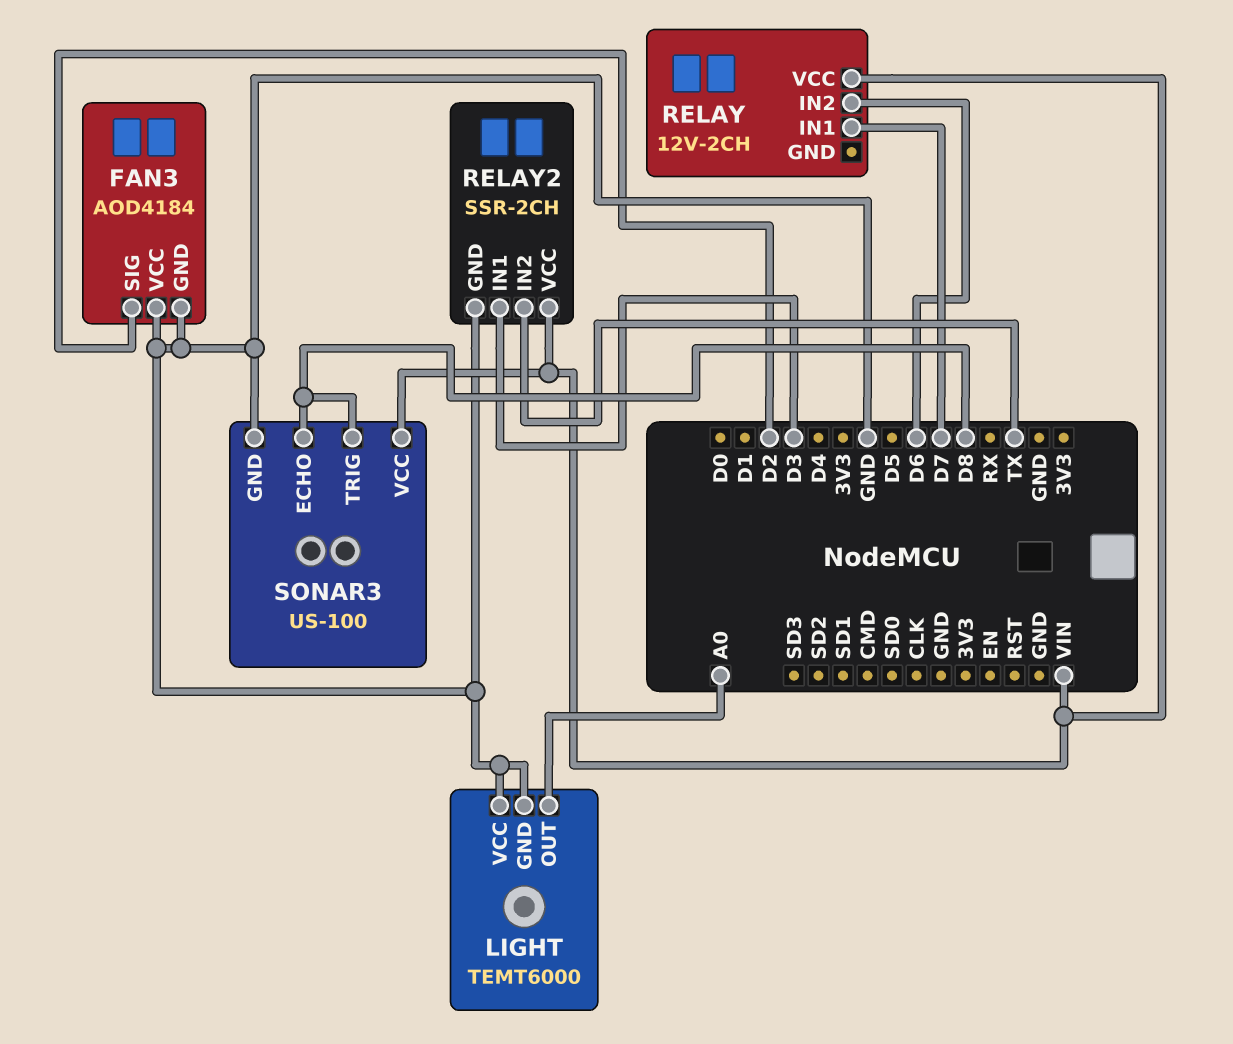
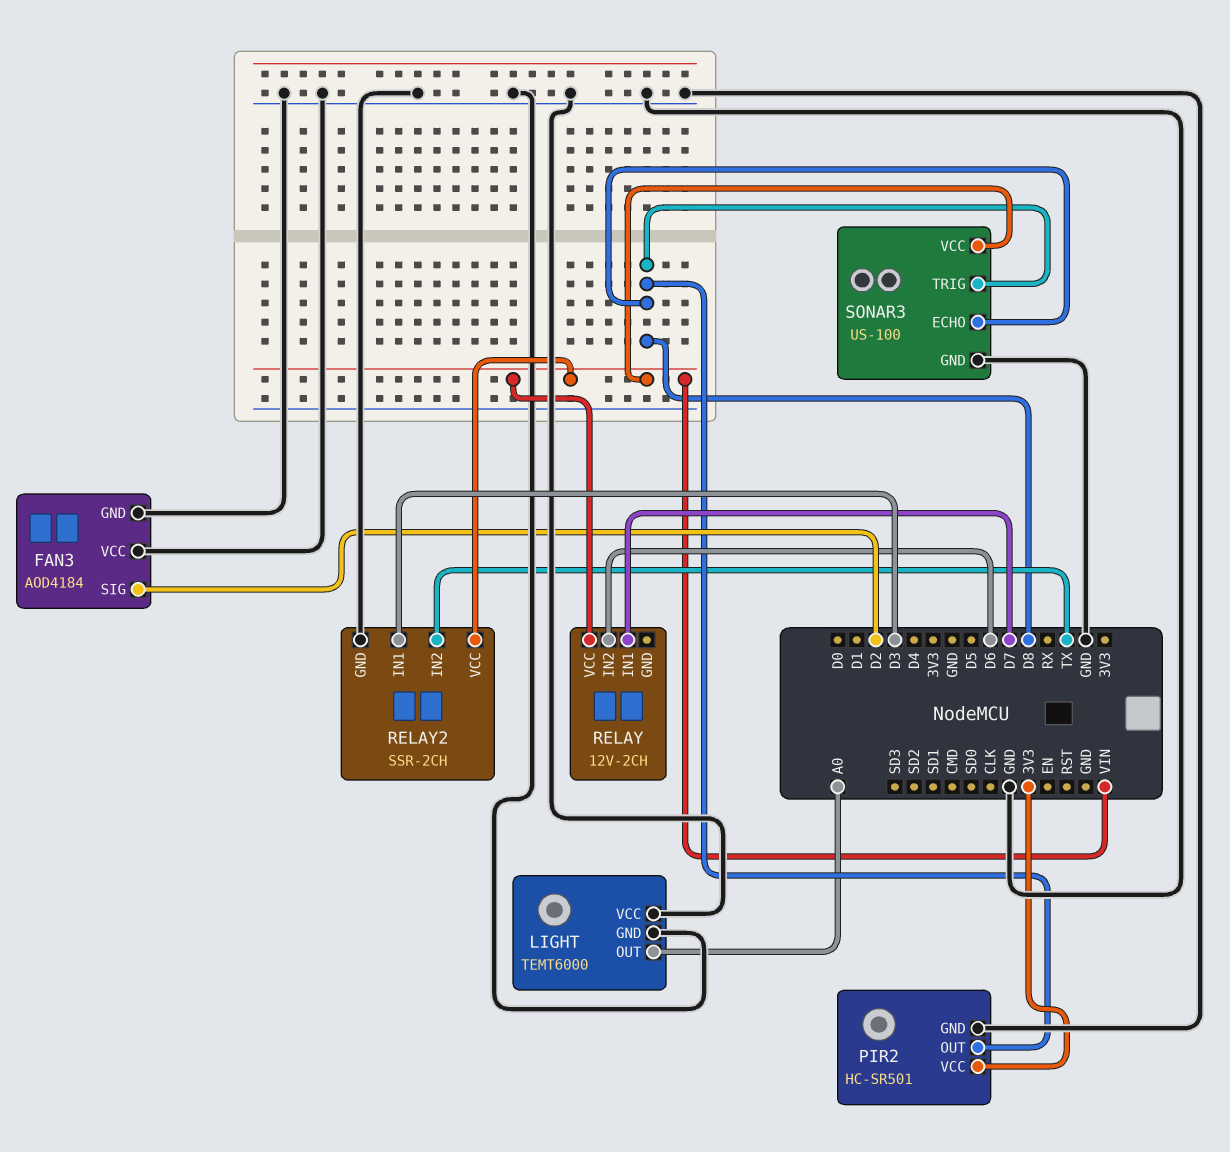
PIR2: none -> HC-SR501
PIR2 pin GND: none -> GND
PIR2 pin OUT: none -> D8
PIR2 pin VCC: none -> 3V3

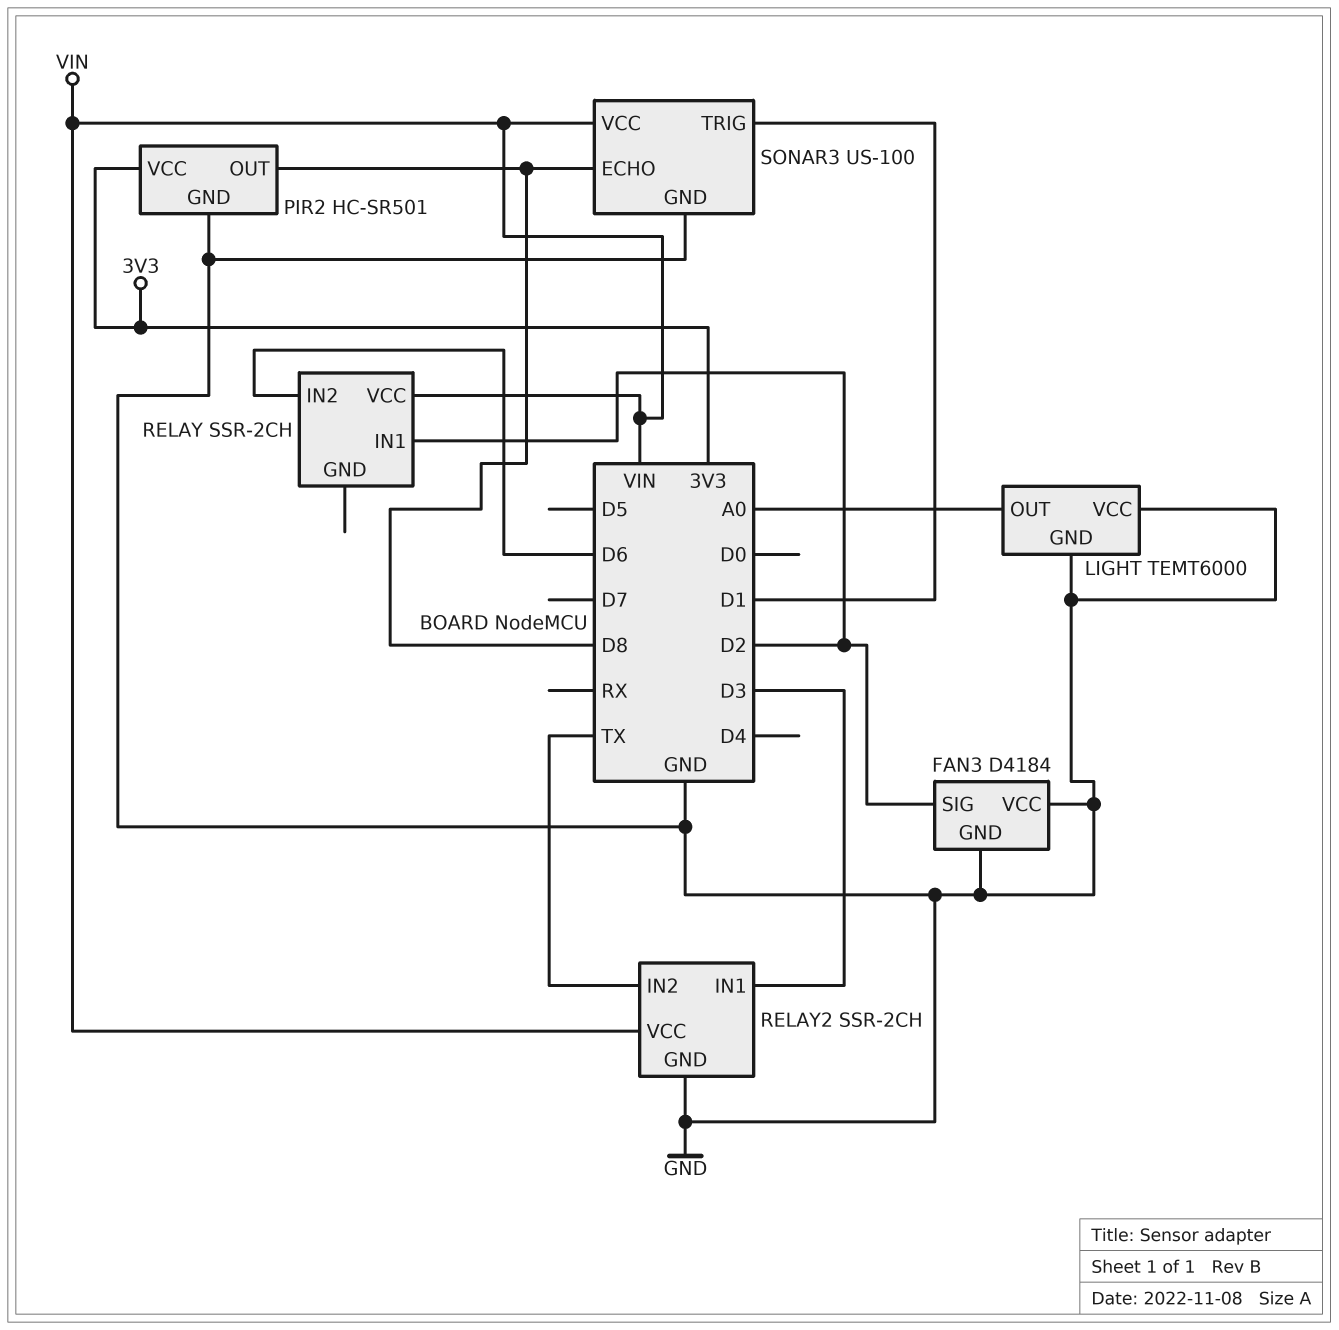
FAN3: AOD4184 -> D4184
RELAY: 12V-2CH -> SSR-2CH
RELAY pin IN1: D7 -> D2
SONAR3 pin TRIG: D8 -> D1

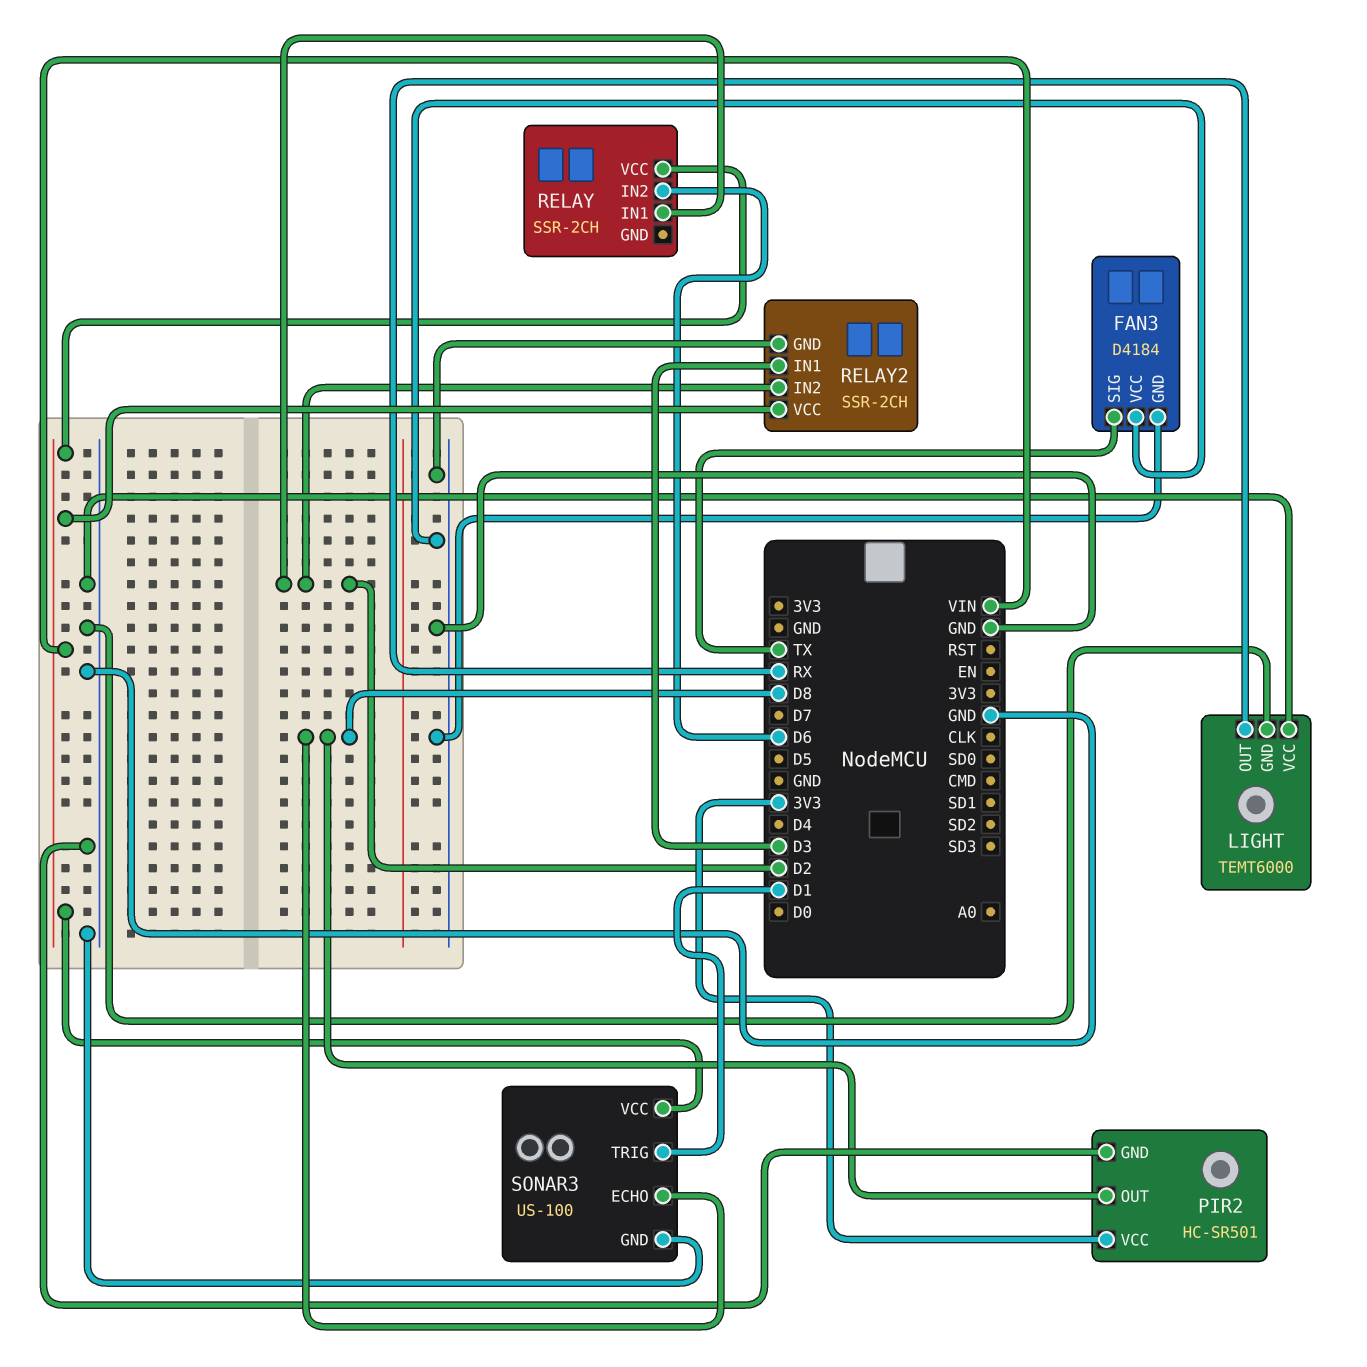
FAN3 pin SIG: D2 -> TX
LIGHT pin OUT: A0 -> RX
RELAY2 pin IN2: TX -> D2

